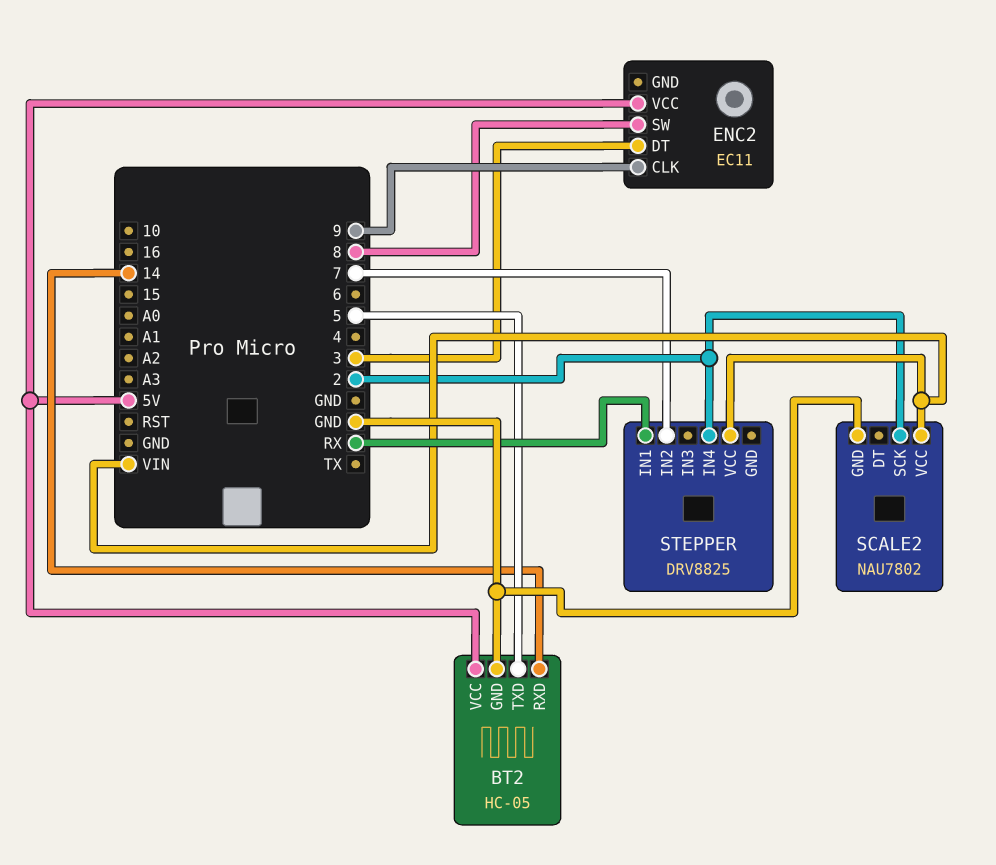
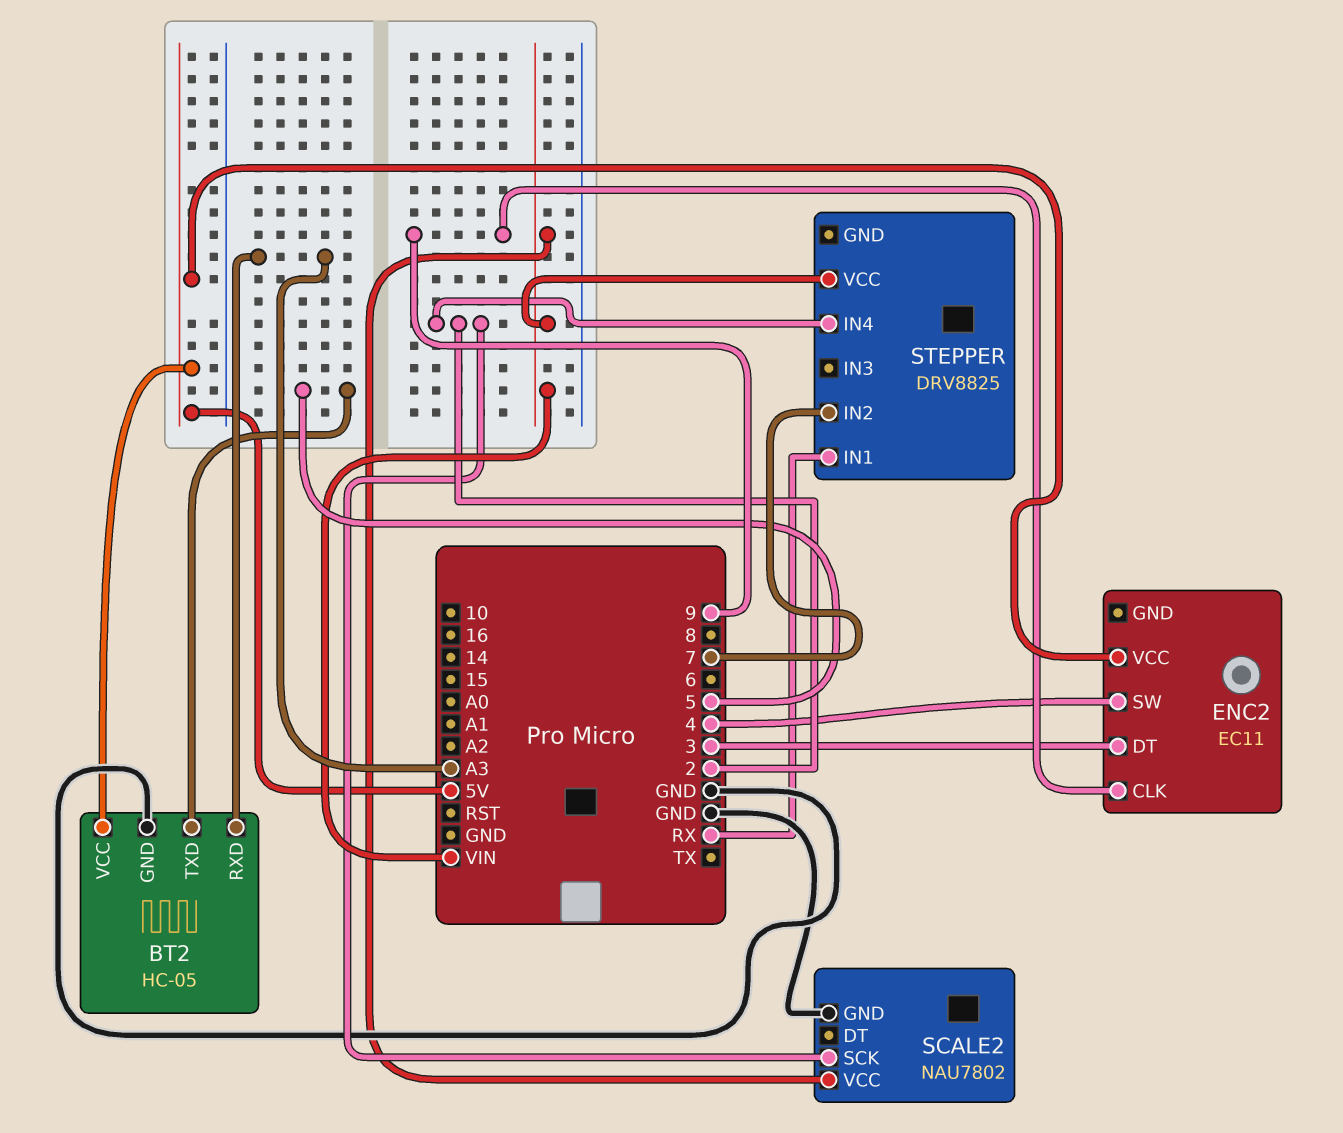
BT2 pin RXD: 14 -> A3
ENC2 pin SW: 8 -> 4

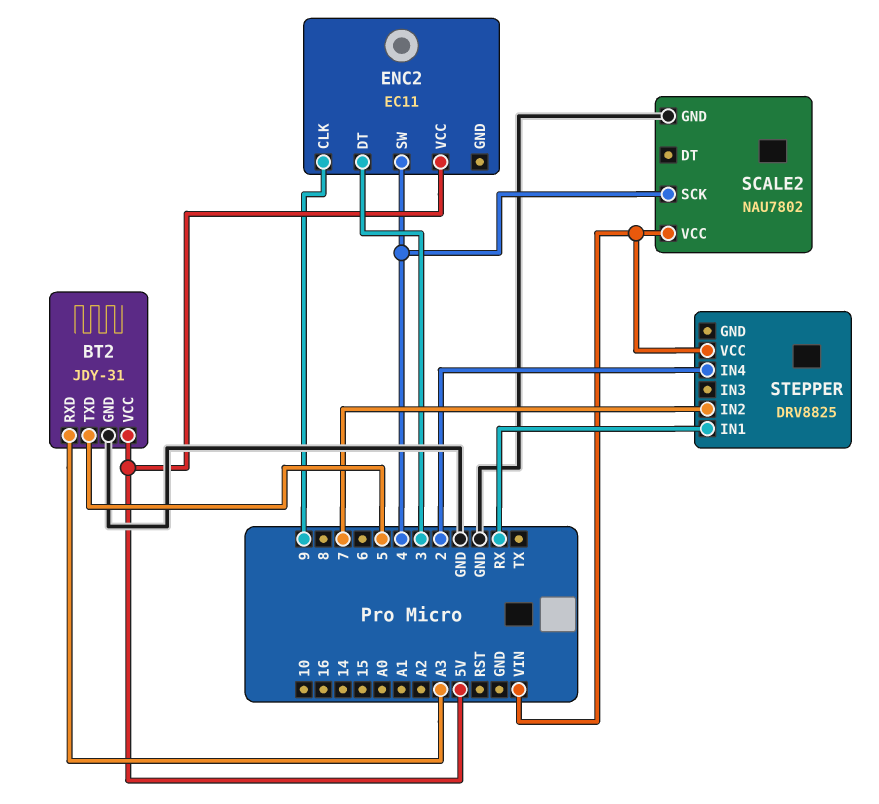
BT2: HC-05 -> JDY-31
SCALE2 pin SCK: 2 -> 4

